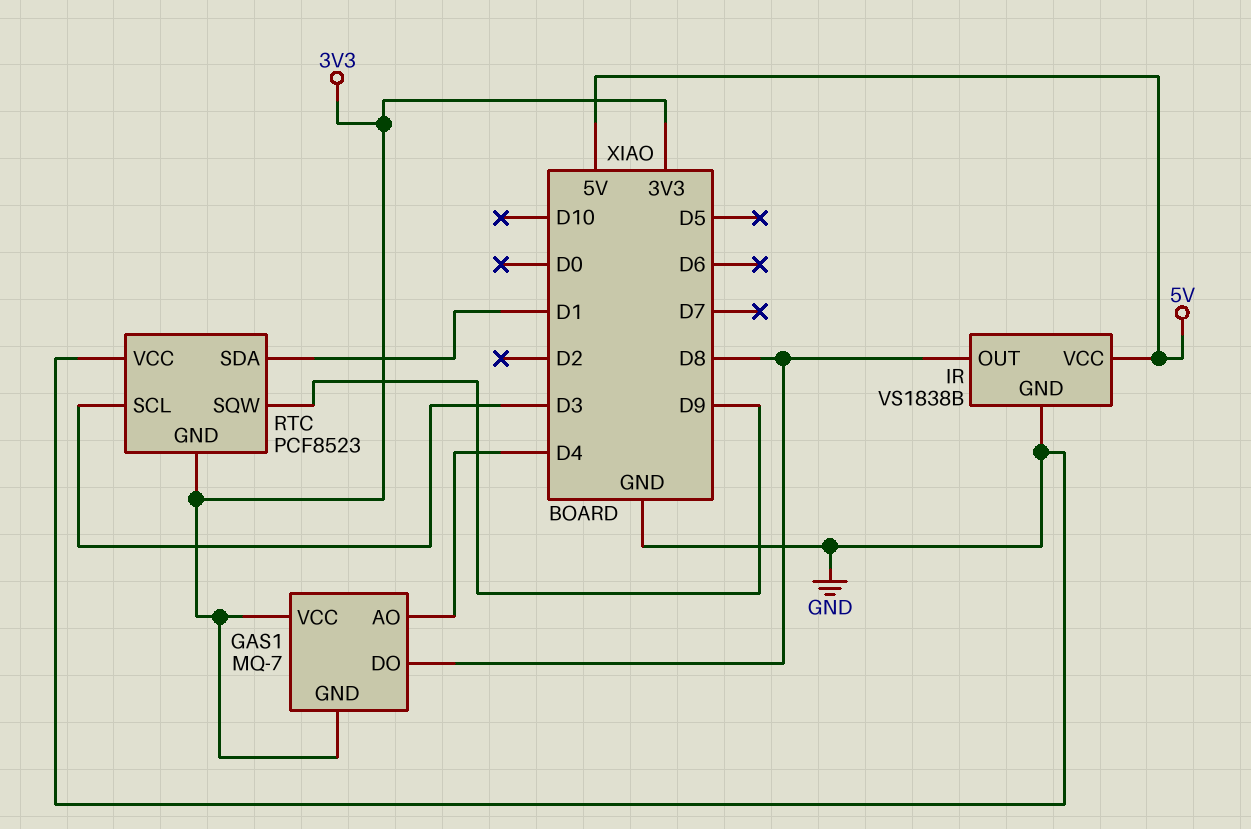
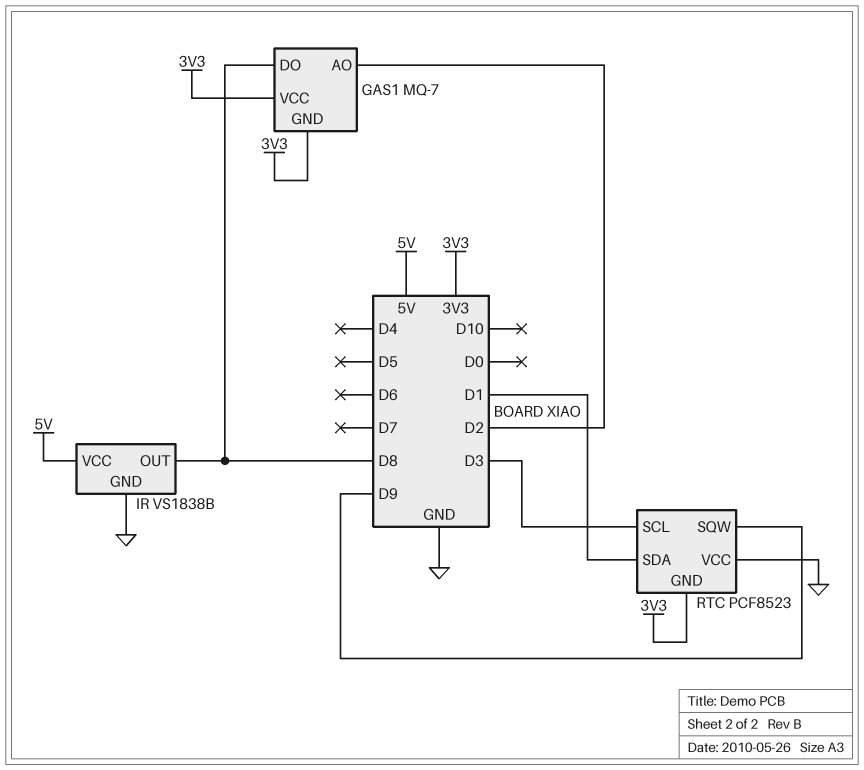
GAS1 pin AO: D4 -> D2

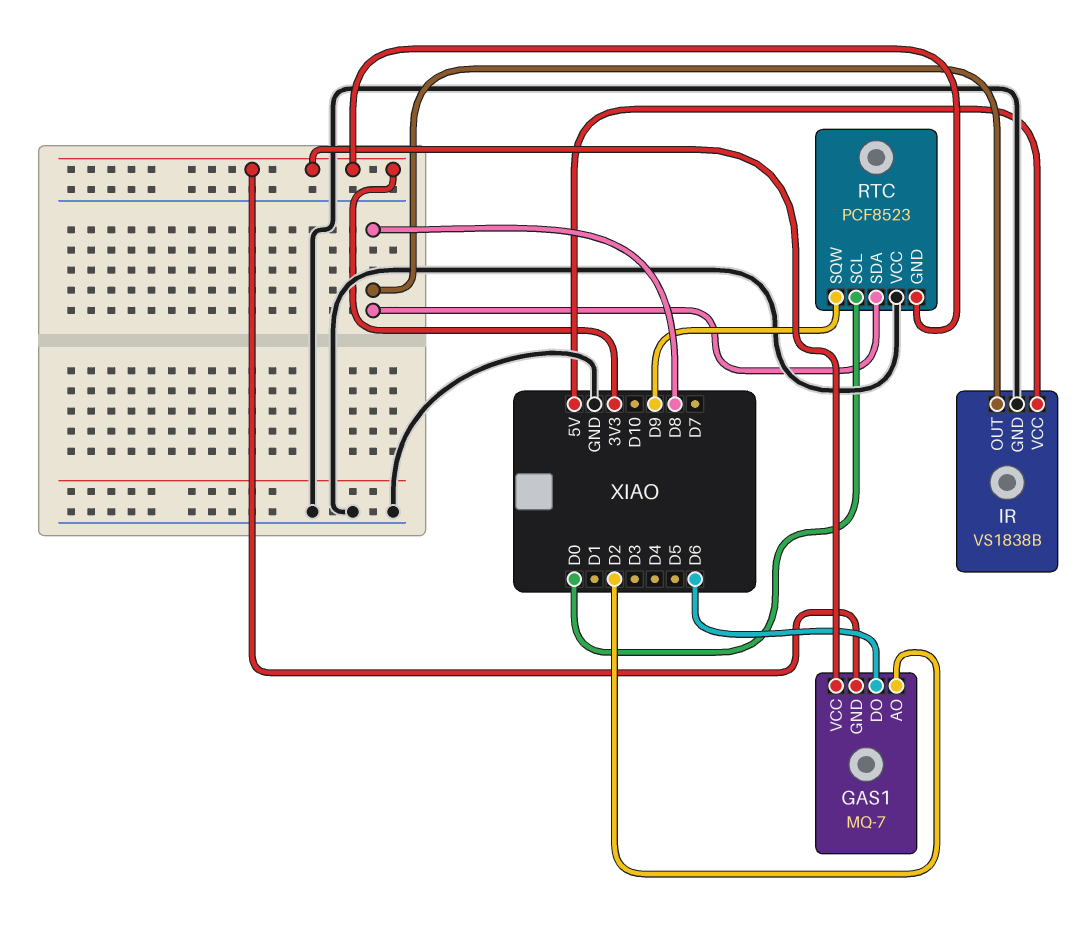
GAS1 pin DO: D8 -> D6
RTC pin SCL: D3 -> D0
RTC pin SDA: D1 -> D8

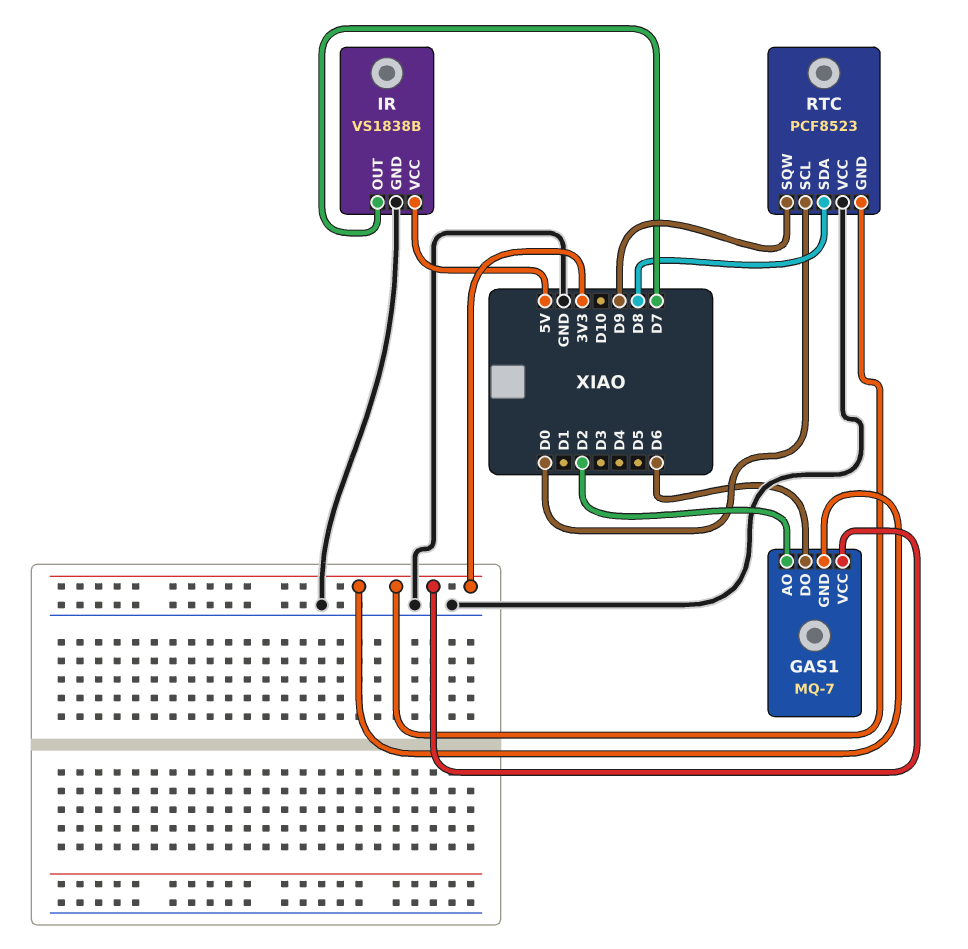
IR pin OUT: D8 -> D7

